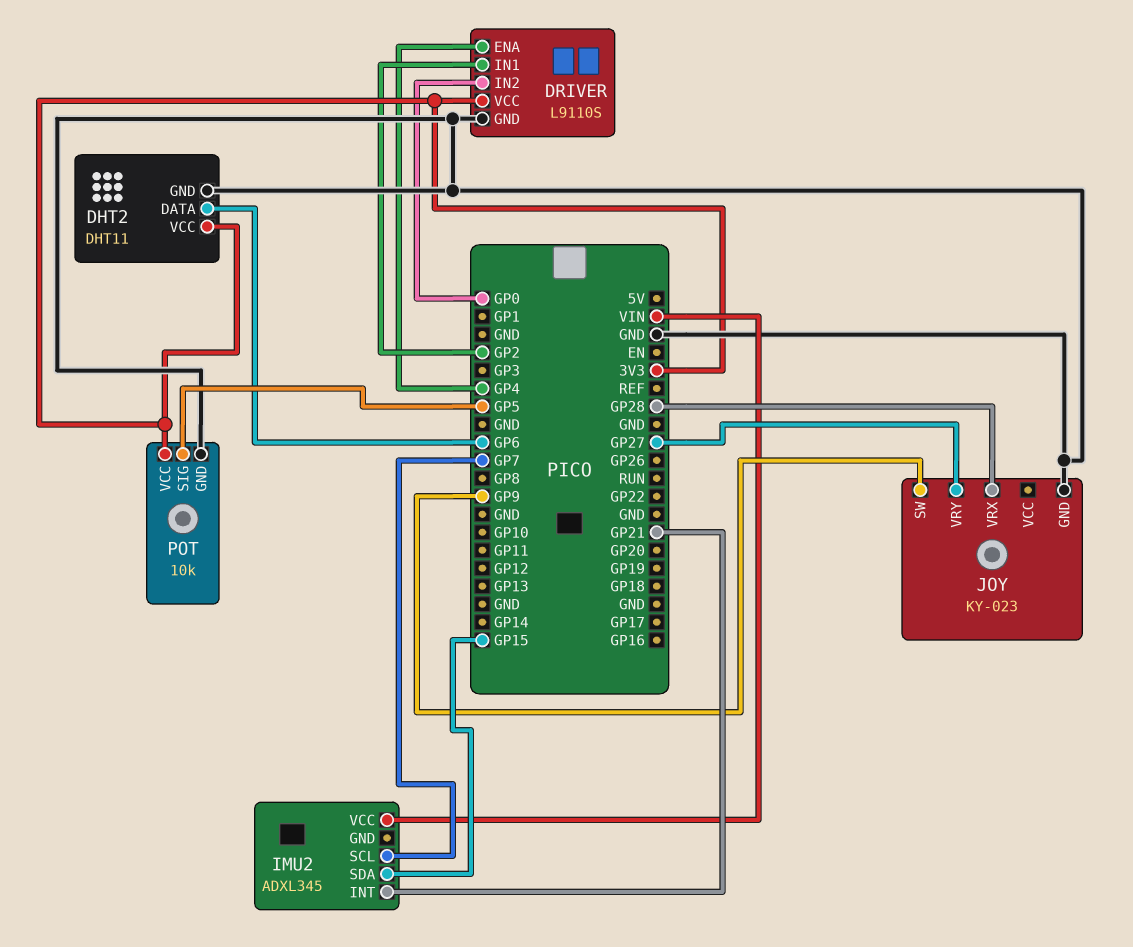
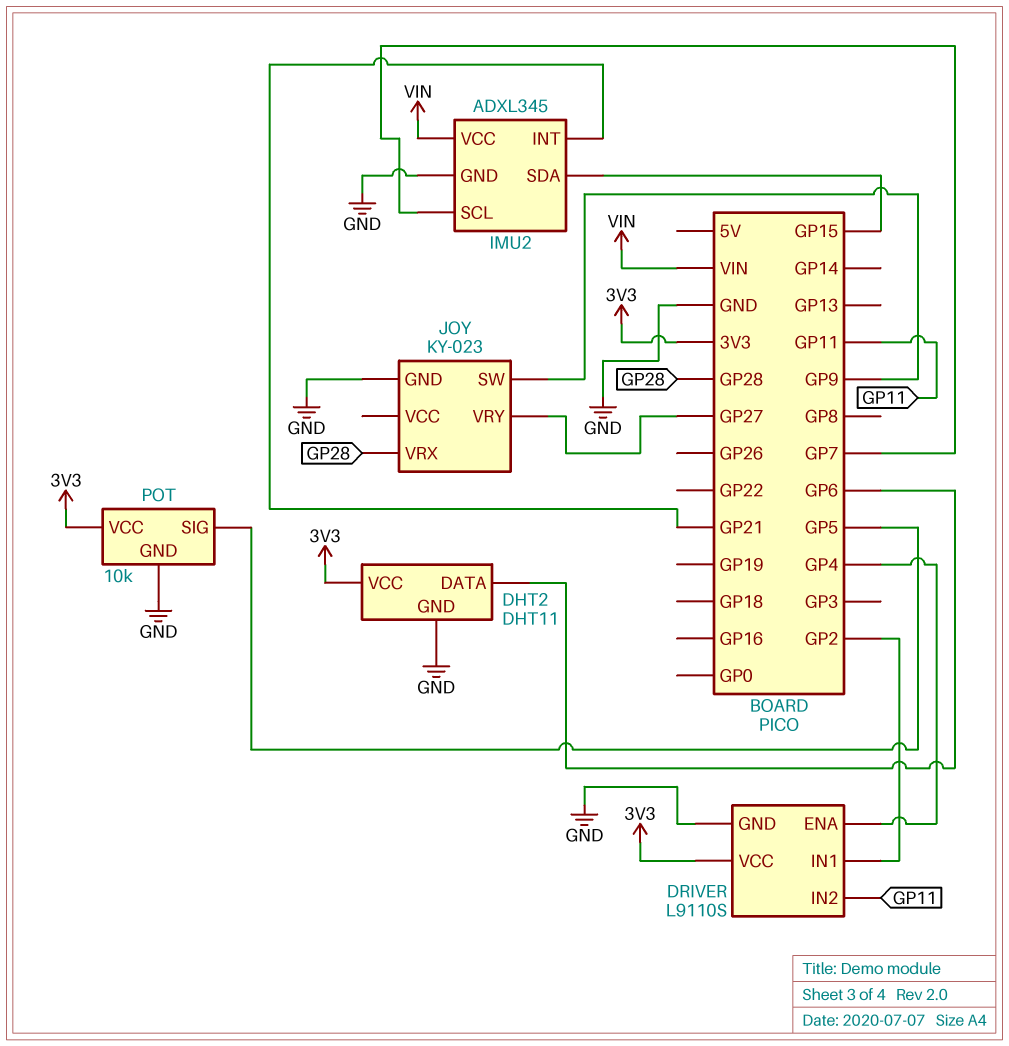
DRIVER pin IN2: GP0 -> GP11
IMU2 pin GND: none -> GND

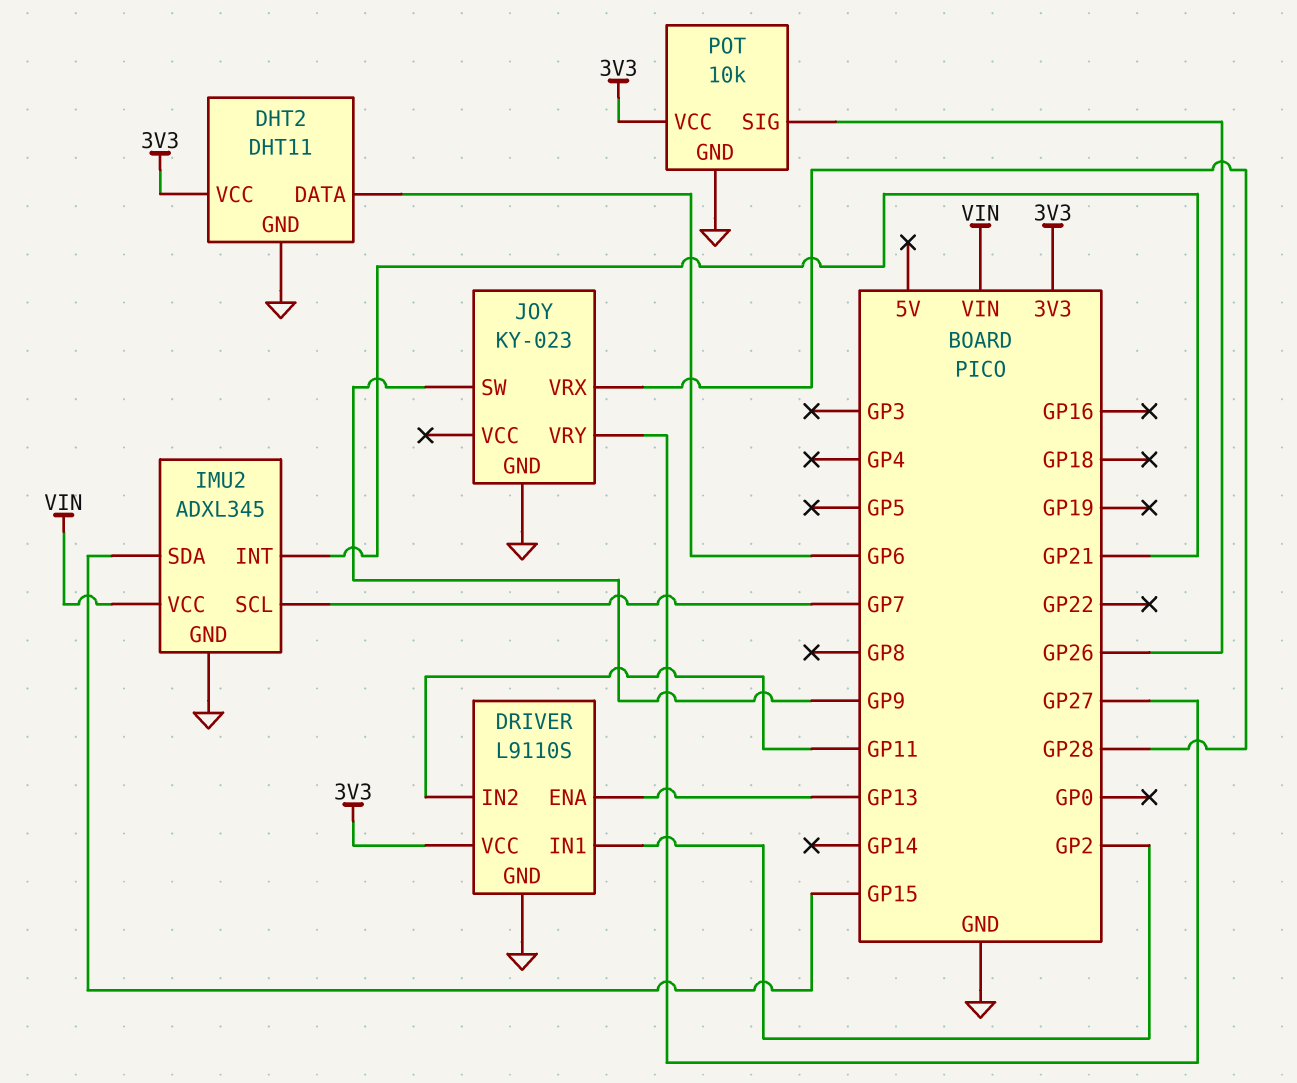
DRIVER pin ENA: GP4 -> GP13
POT pin SIG: GP5 -> GP26

